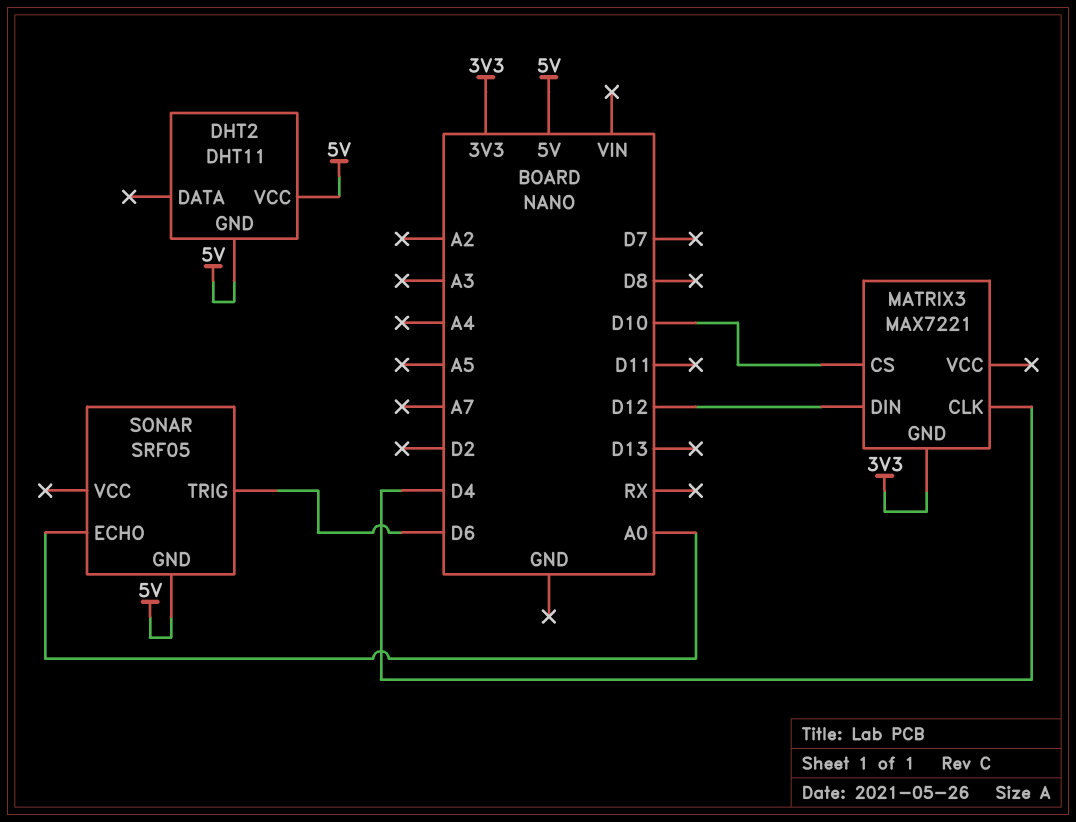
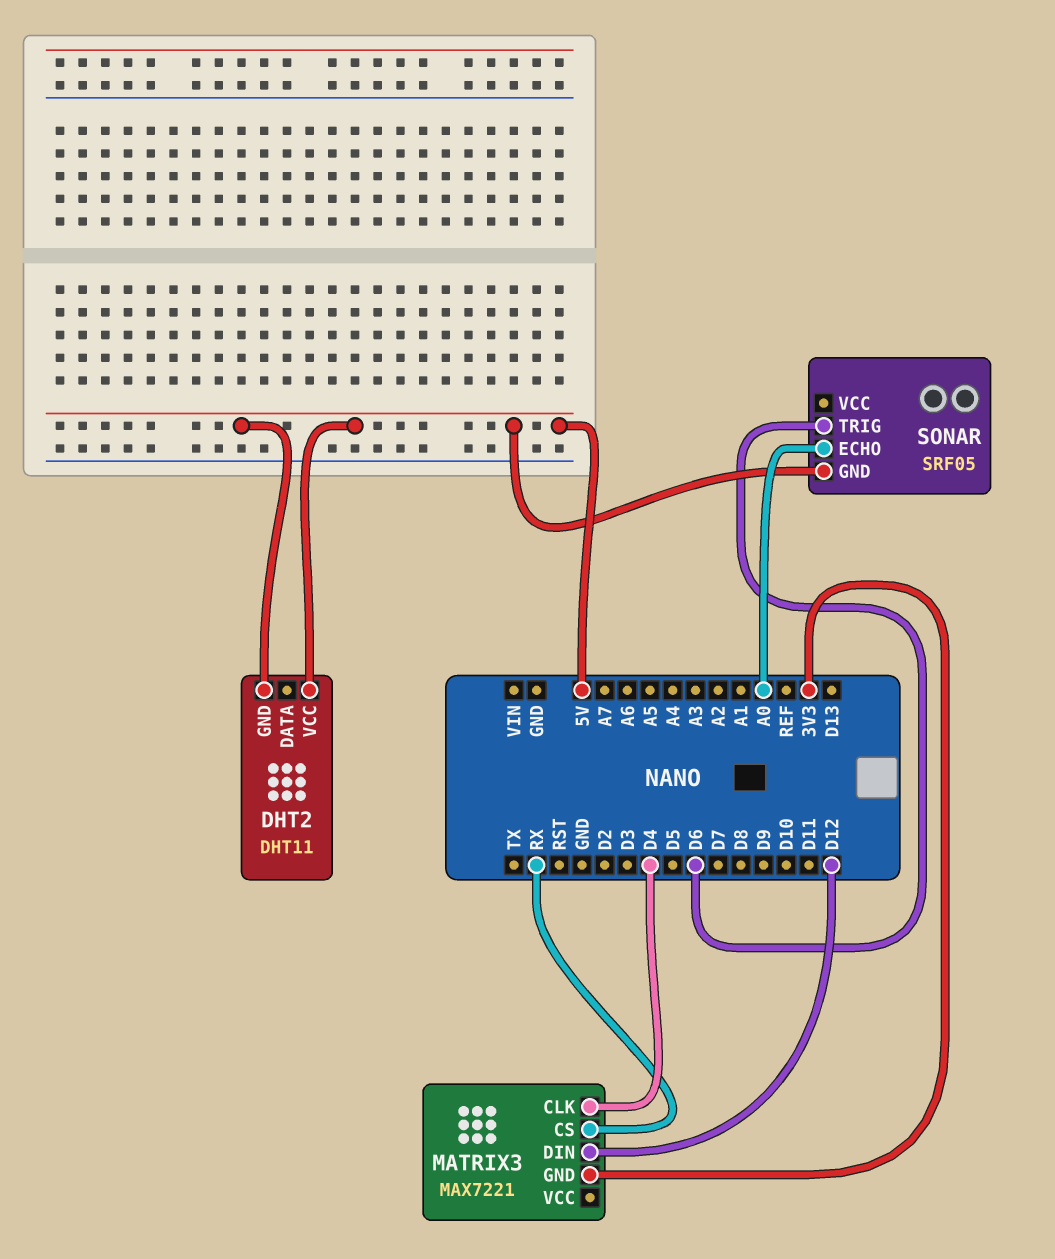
MATRIX3 pin CS: D10 -> RX

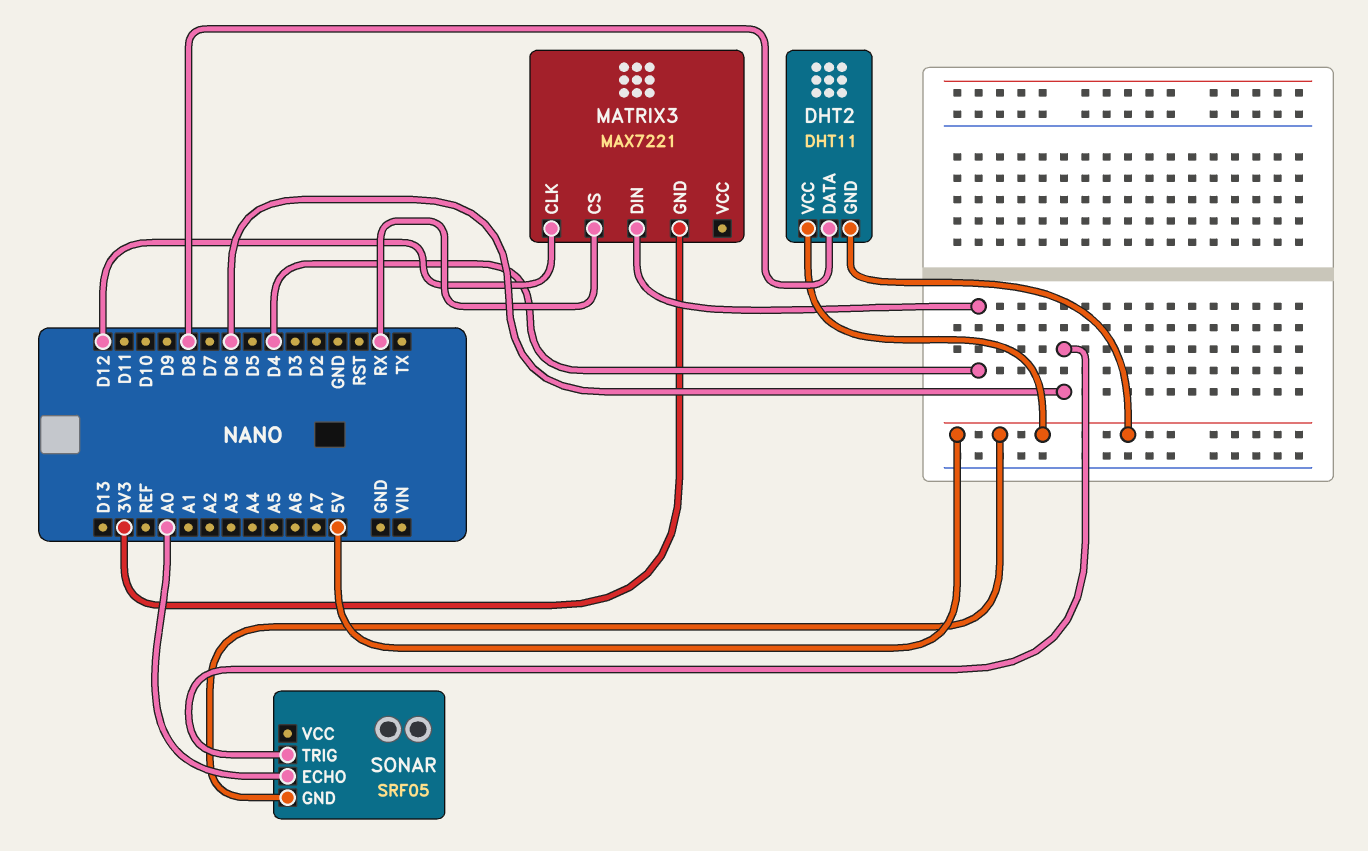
DHT2 pin DATA: none -> D8
MATRIX3 pin CLK: D4 -> D12
MATRIX3 pin DIN: D12 -> D4

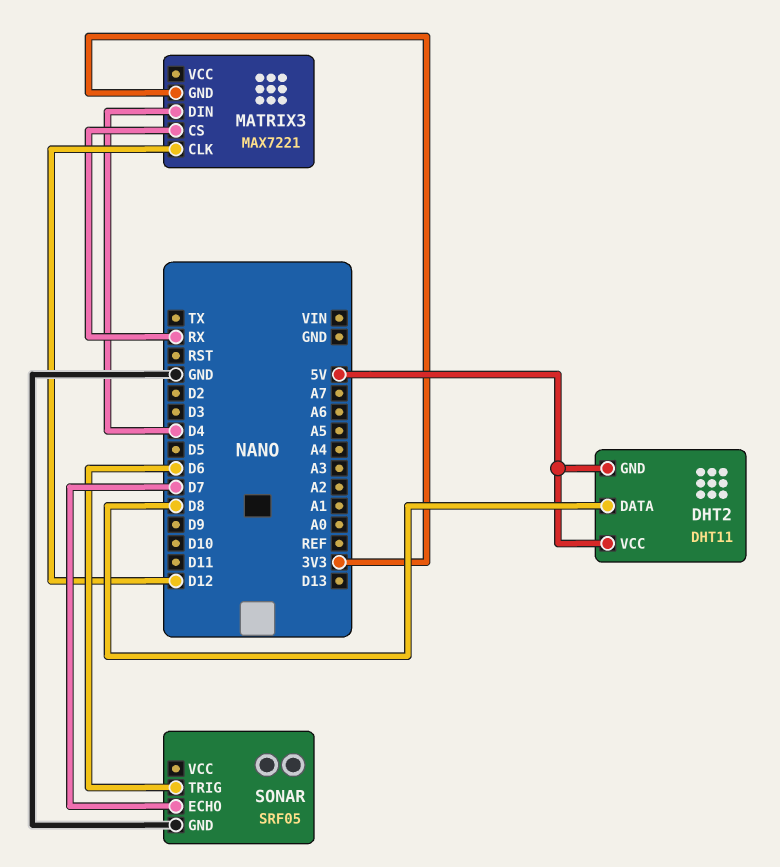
SONAR pin ECHO: A0 -> D7
SONAR pin GND: 5V -> GND

